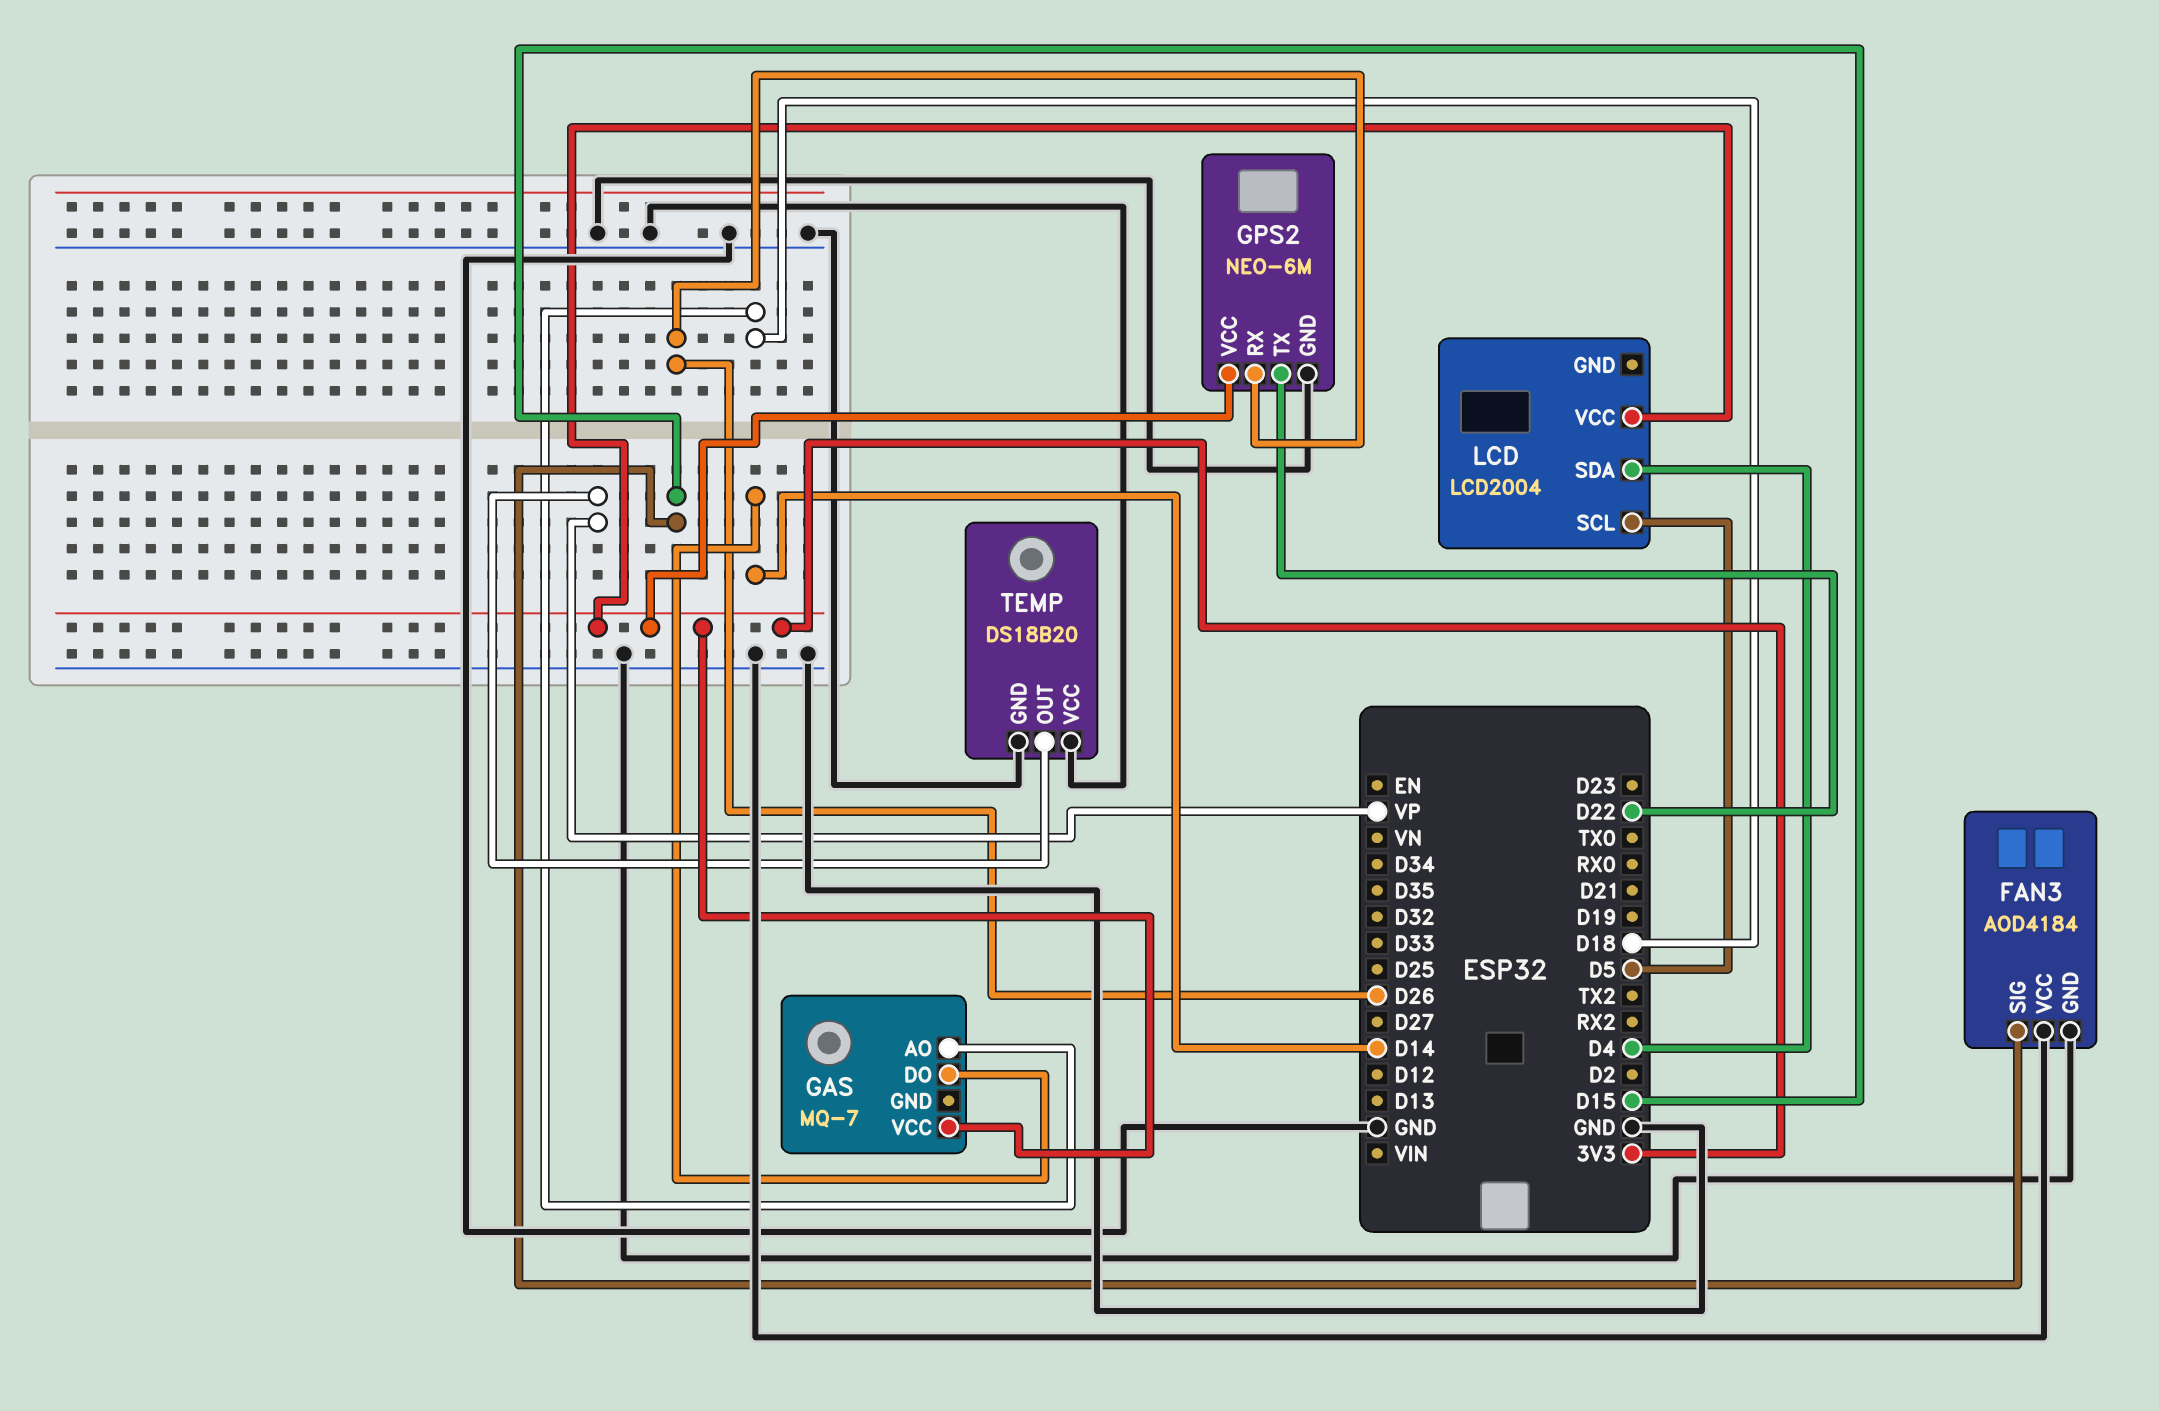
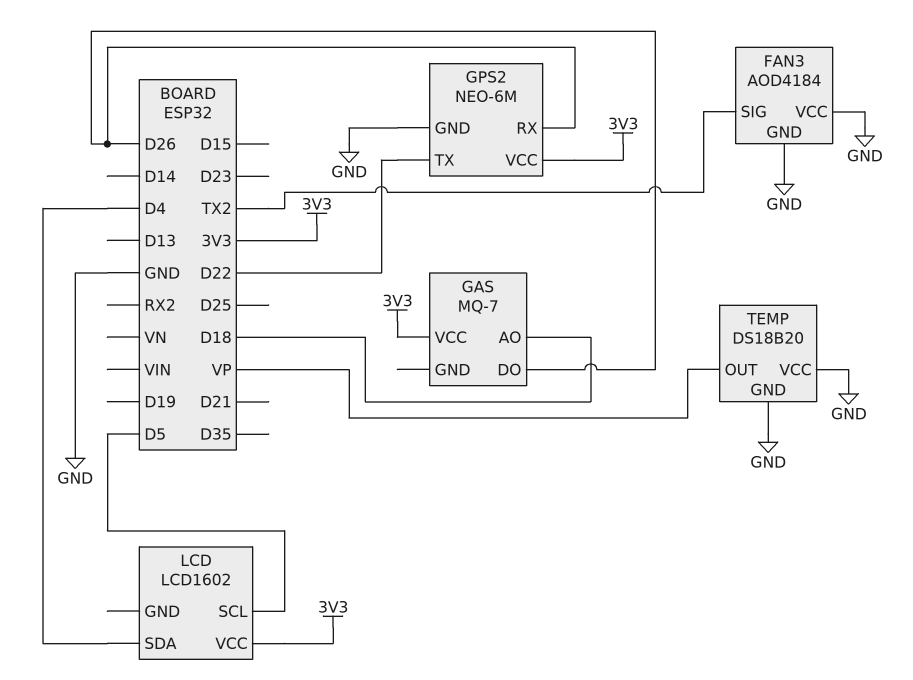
FAN3 pin SIG: D15 -> TX2
GAS pin DO: D14 -> D26
LCD: LCD2004 -> LCD1602

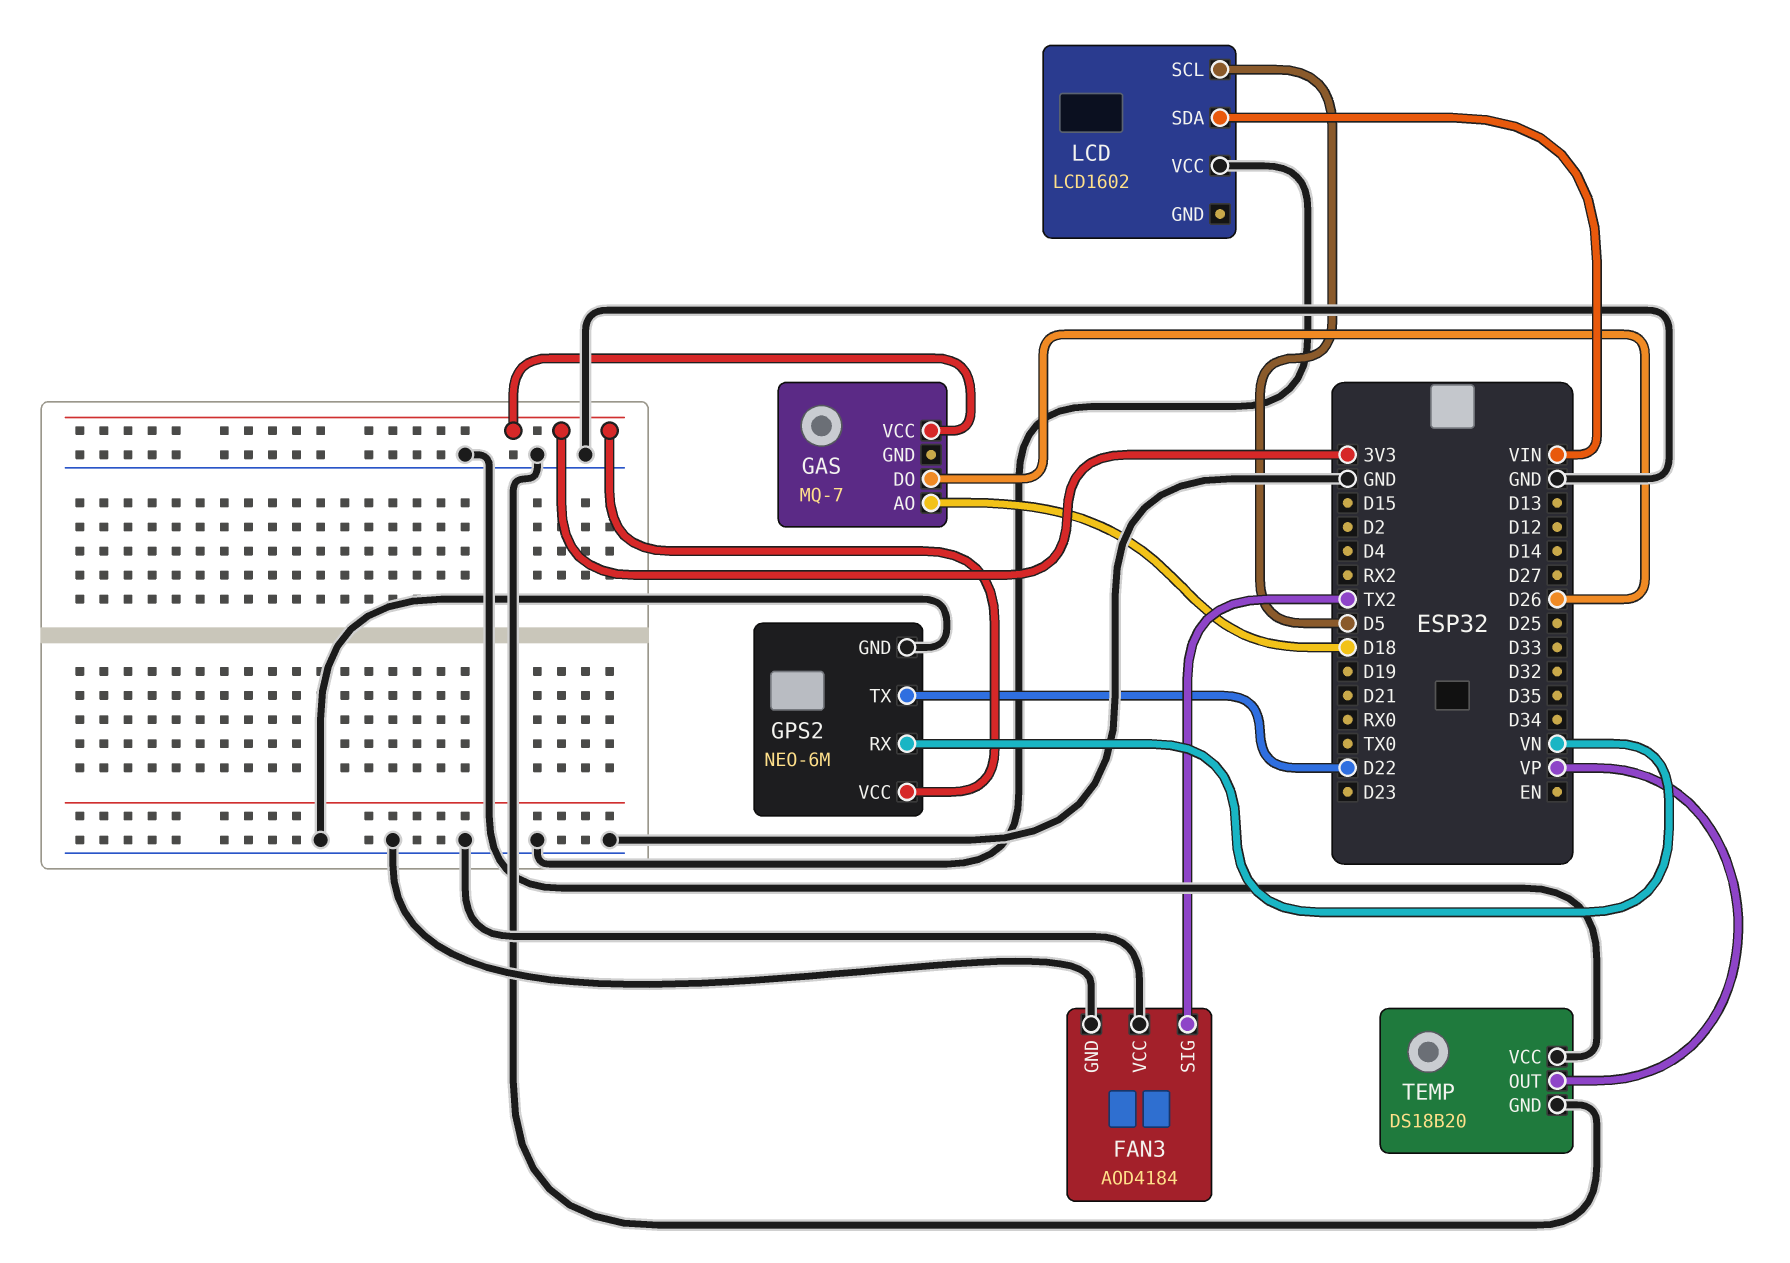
GPS2 pin RX: D26 -> VN
LCD pin SDA: D4 -> VIN
LCD pin VCC: 3V3 -> GND

